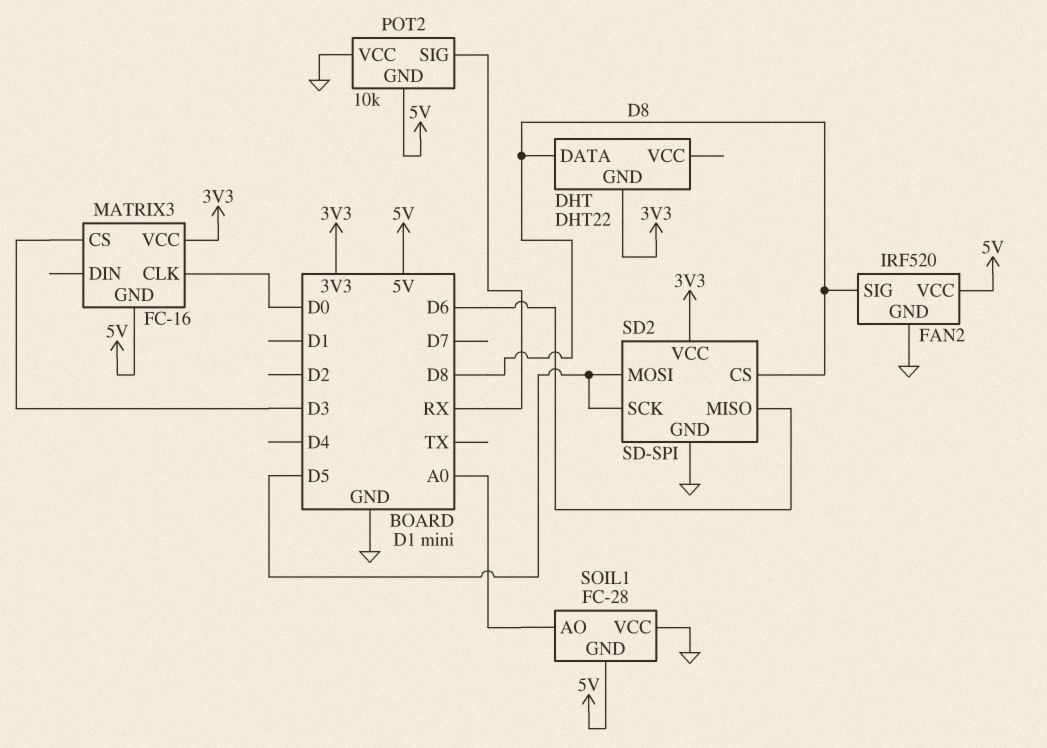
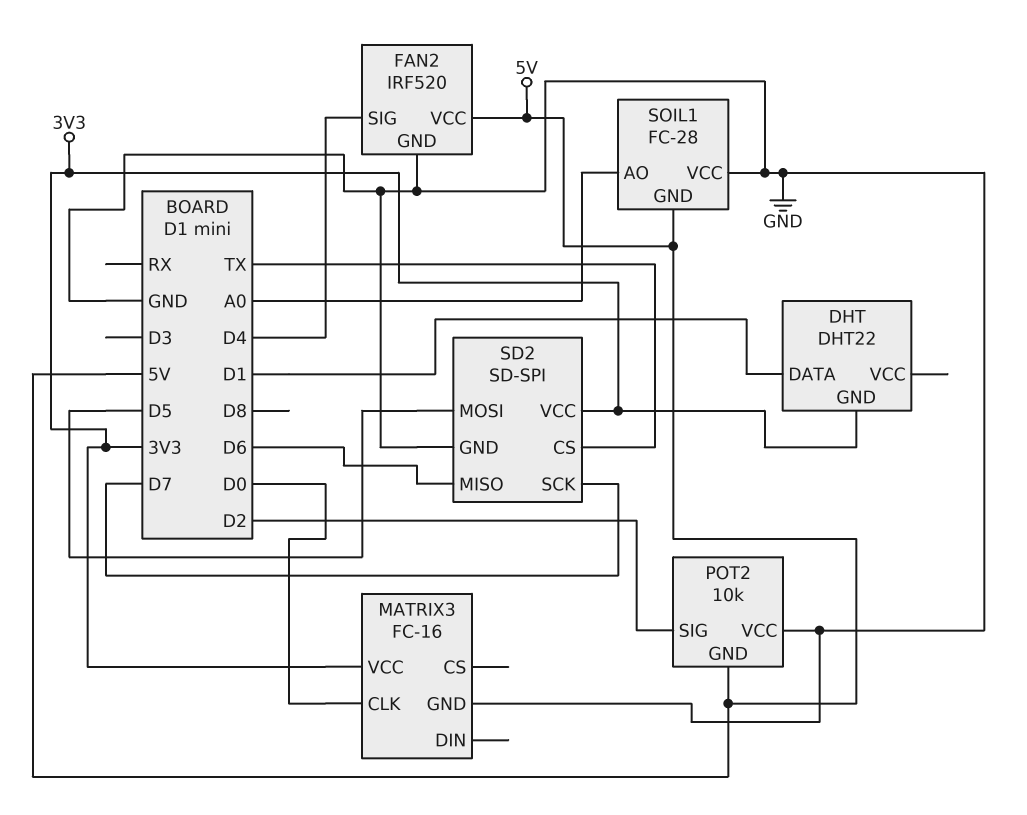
DHT pin DATA: D8 -> D1
FAN2 pin SIG: D8 -> D4
MATRIX3 pin CS: D3 -> none
MATRIX3 pin GND: 5V -> GND
POT2 pin SIG: RX -> D2
SD2 pin CS: D8 -> TX
SD2 pin SCK: D5 -> D7

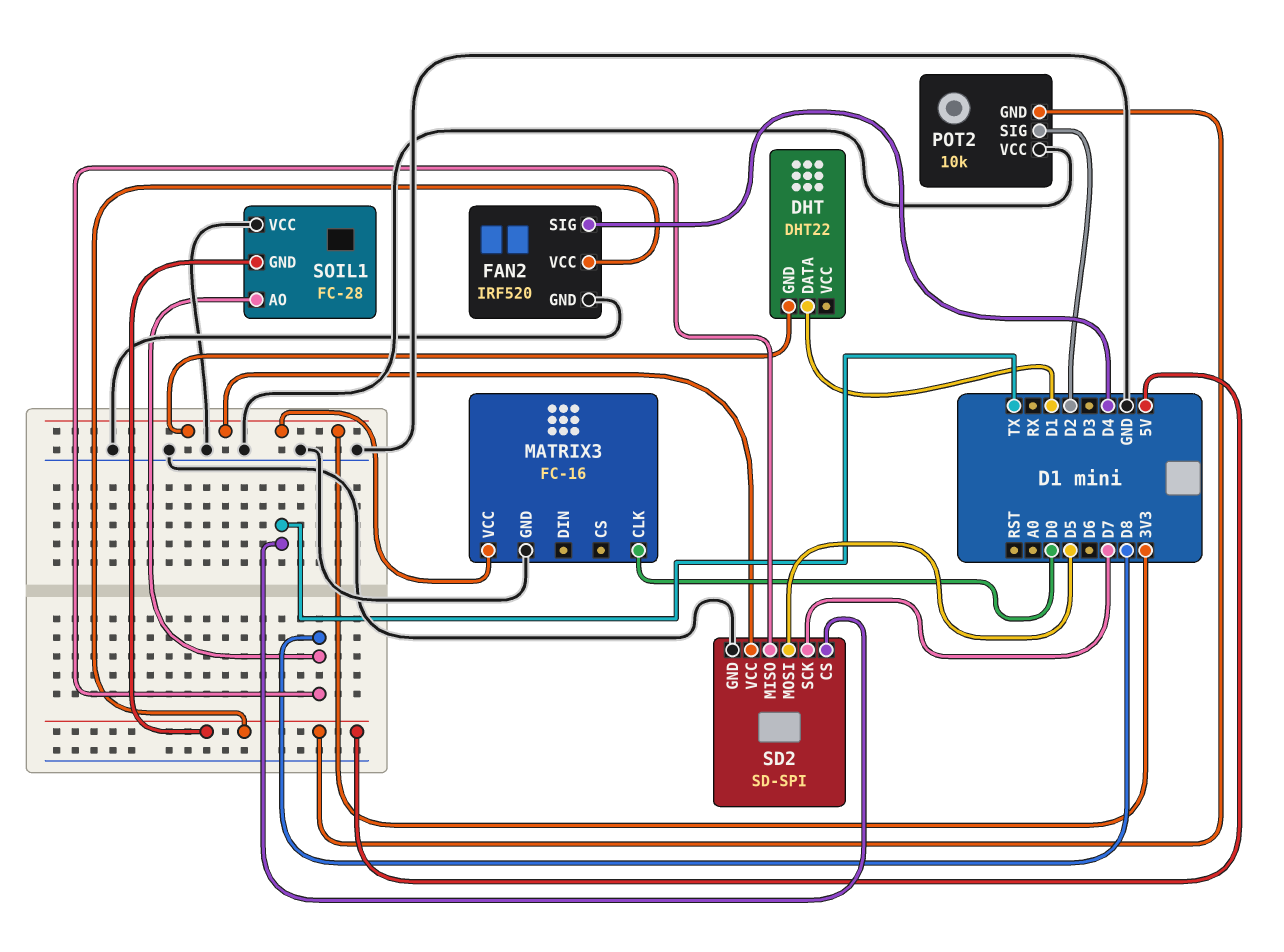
SD2 pin MISO: D6 -> D8
SOIL1 pin AO: A0 -> D8

